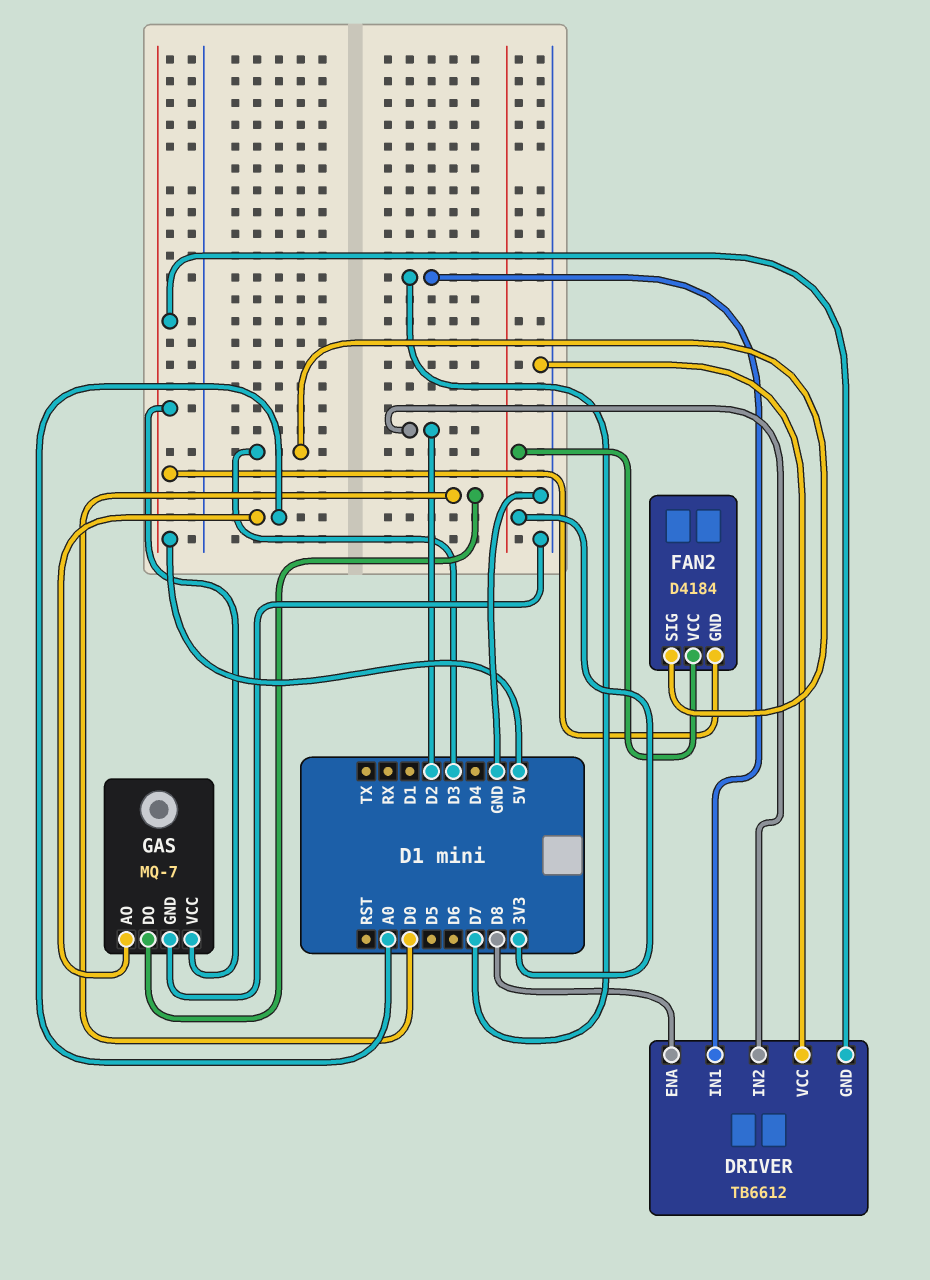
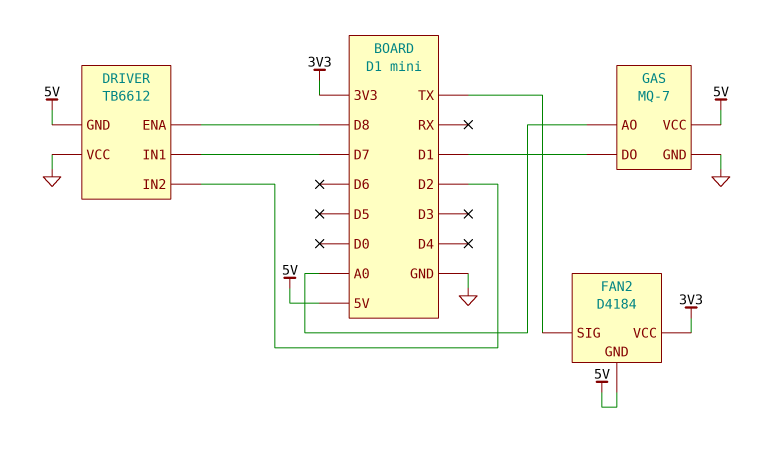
FAN2 pin SIG: D3 -> TX
GAS pin DO: D0 -> D1

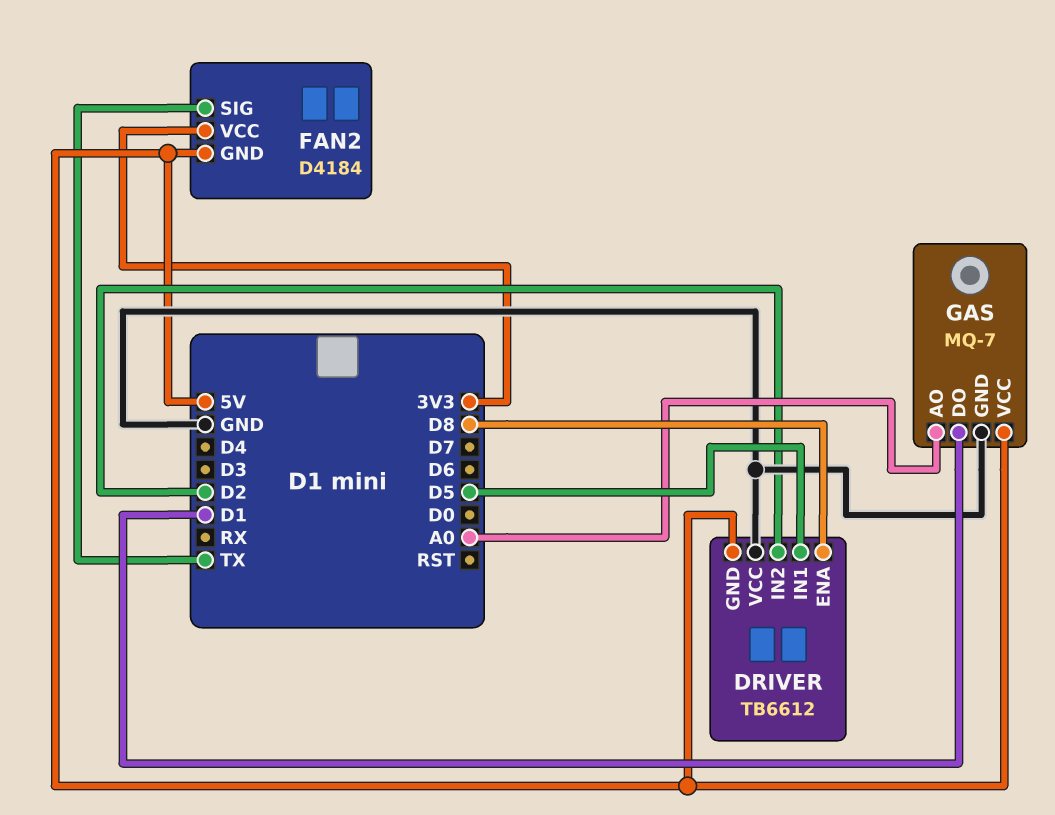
DRIVER pin IN1: D7 -> D5

